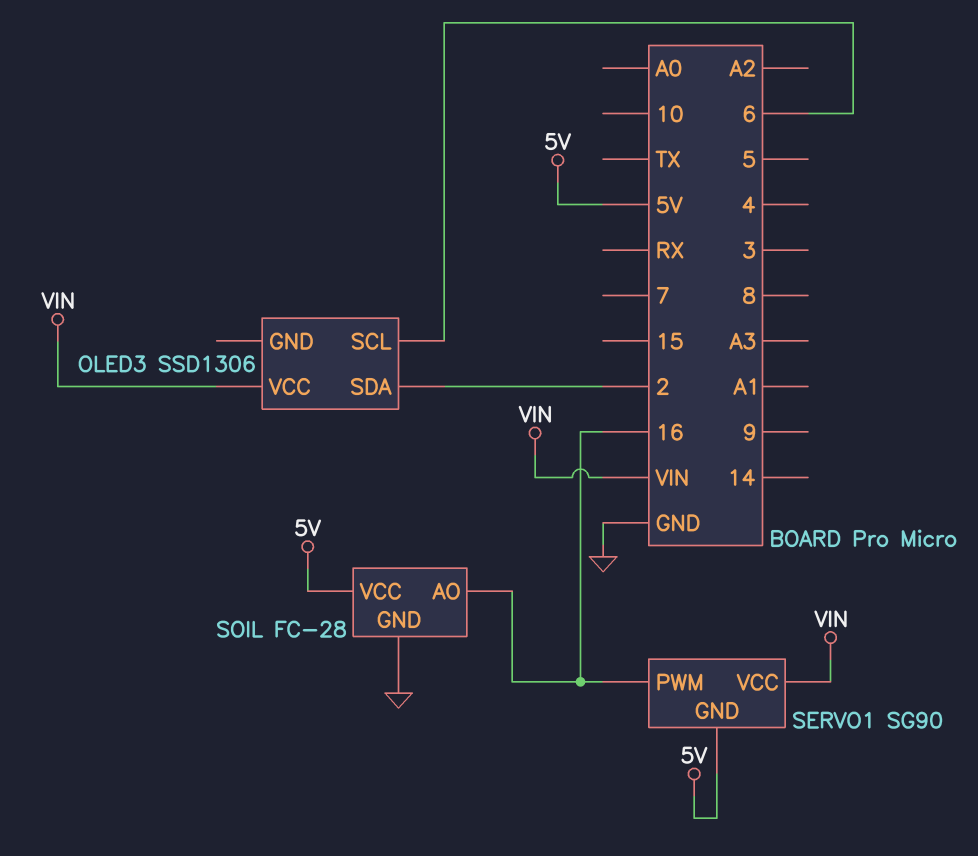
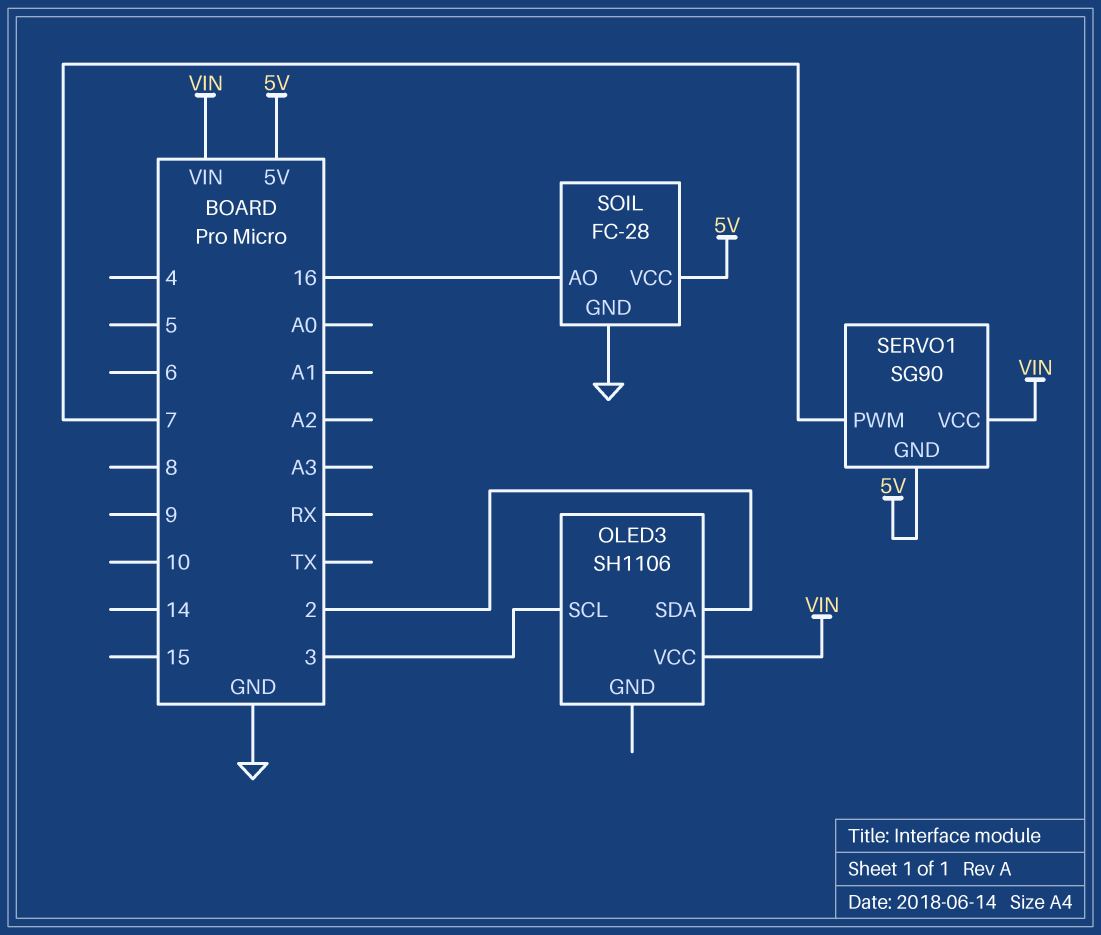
OLED3: SSD1306 -> SH1106
OLED3 pin SCL: 6 -> 3
SERVO1 pin PWM: 16 -> 7

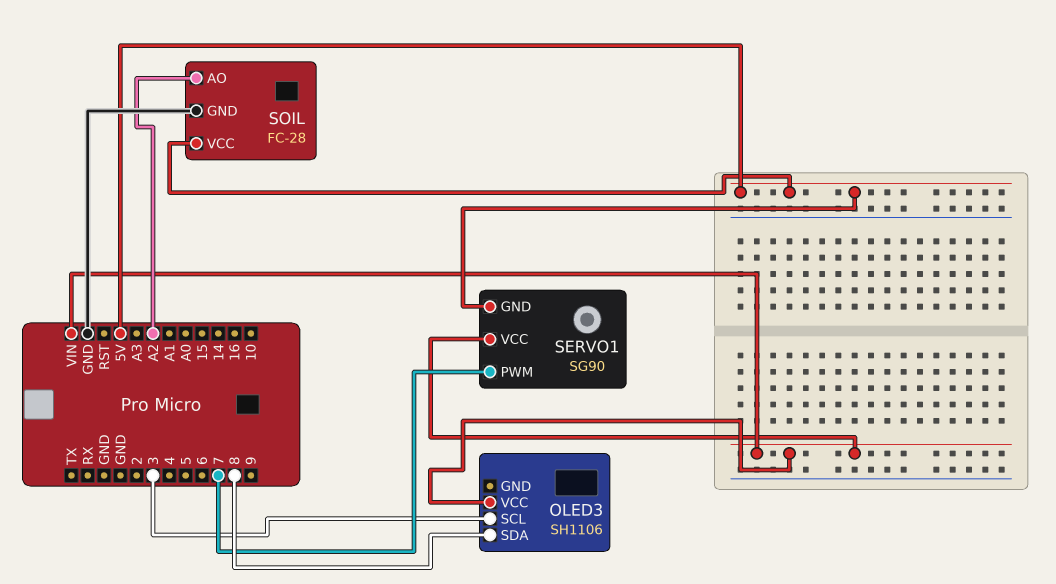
OLED3 pin SDA: 2 -> 8
SOIL pin AO: 16 -> A2

